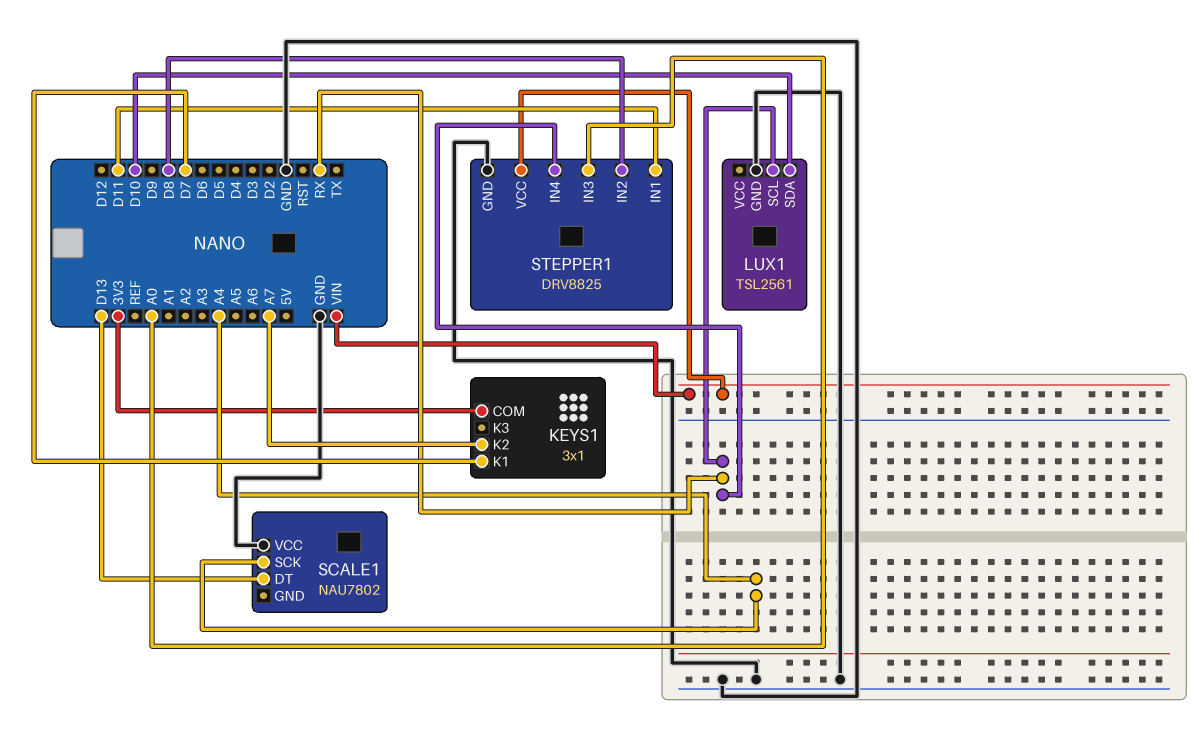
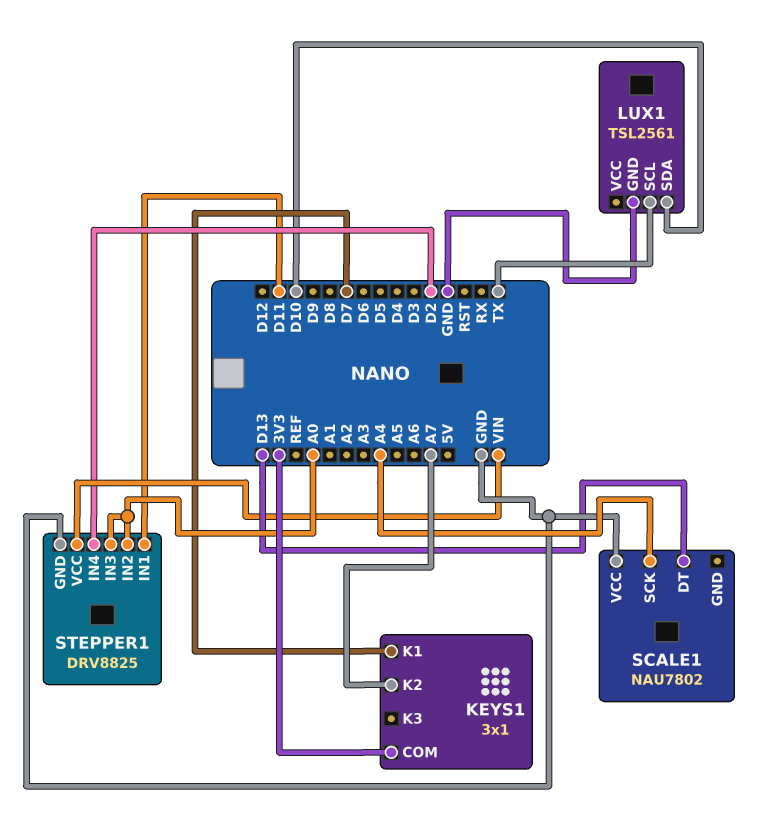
LUX1 pin SCL: RX -> TX
STEPPER1 pin IN2: D8 -> A0
STEPPER1 pin IN4: RX -> D2

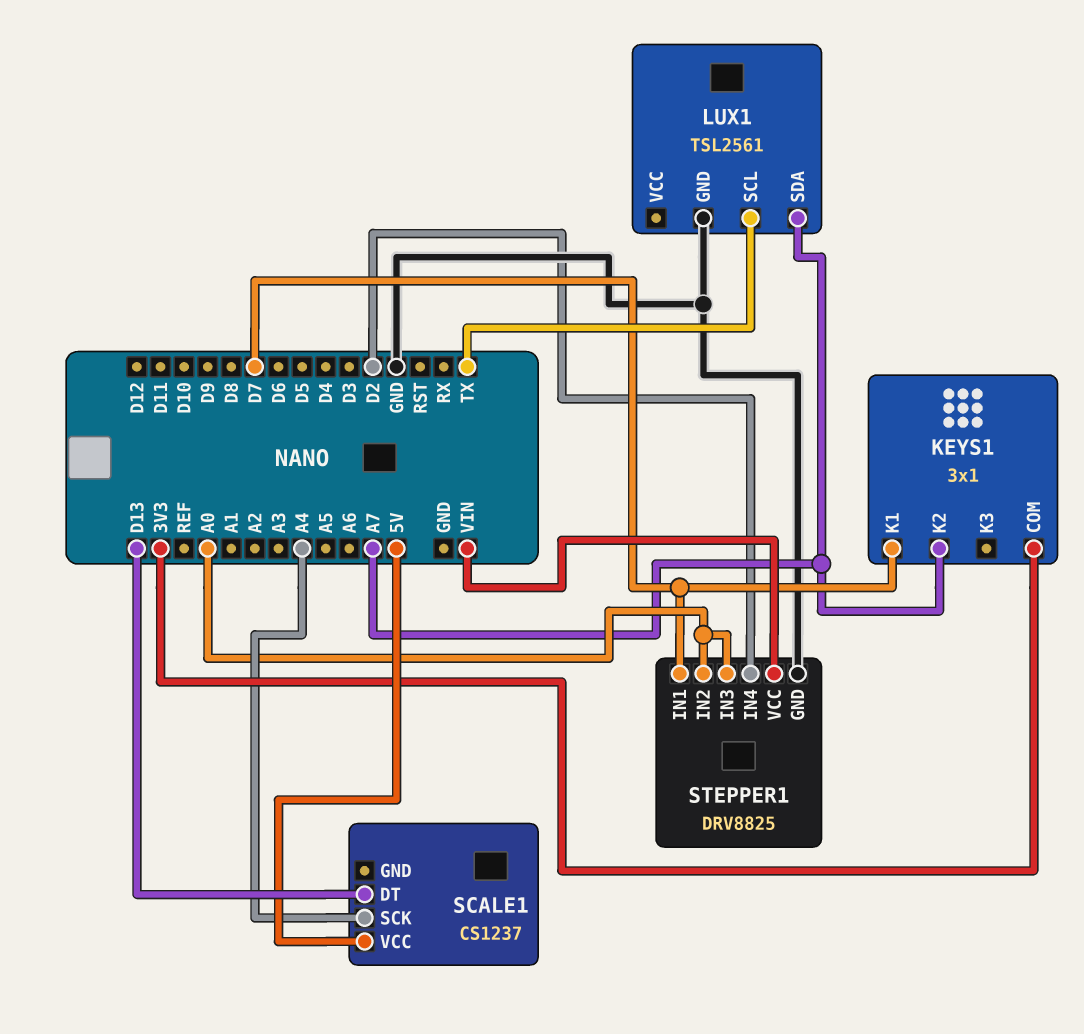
LUX1 pin SDA: D10 -> A7
SCALE1: NAU7802 -> CS1237
SCALE1 pin VCC: GND -> 5V
STEPPER1 pin IN1: D11 -> D7

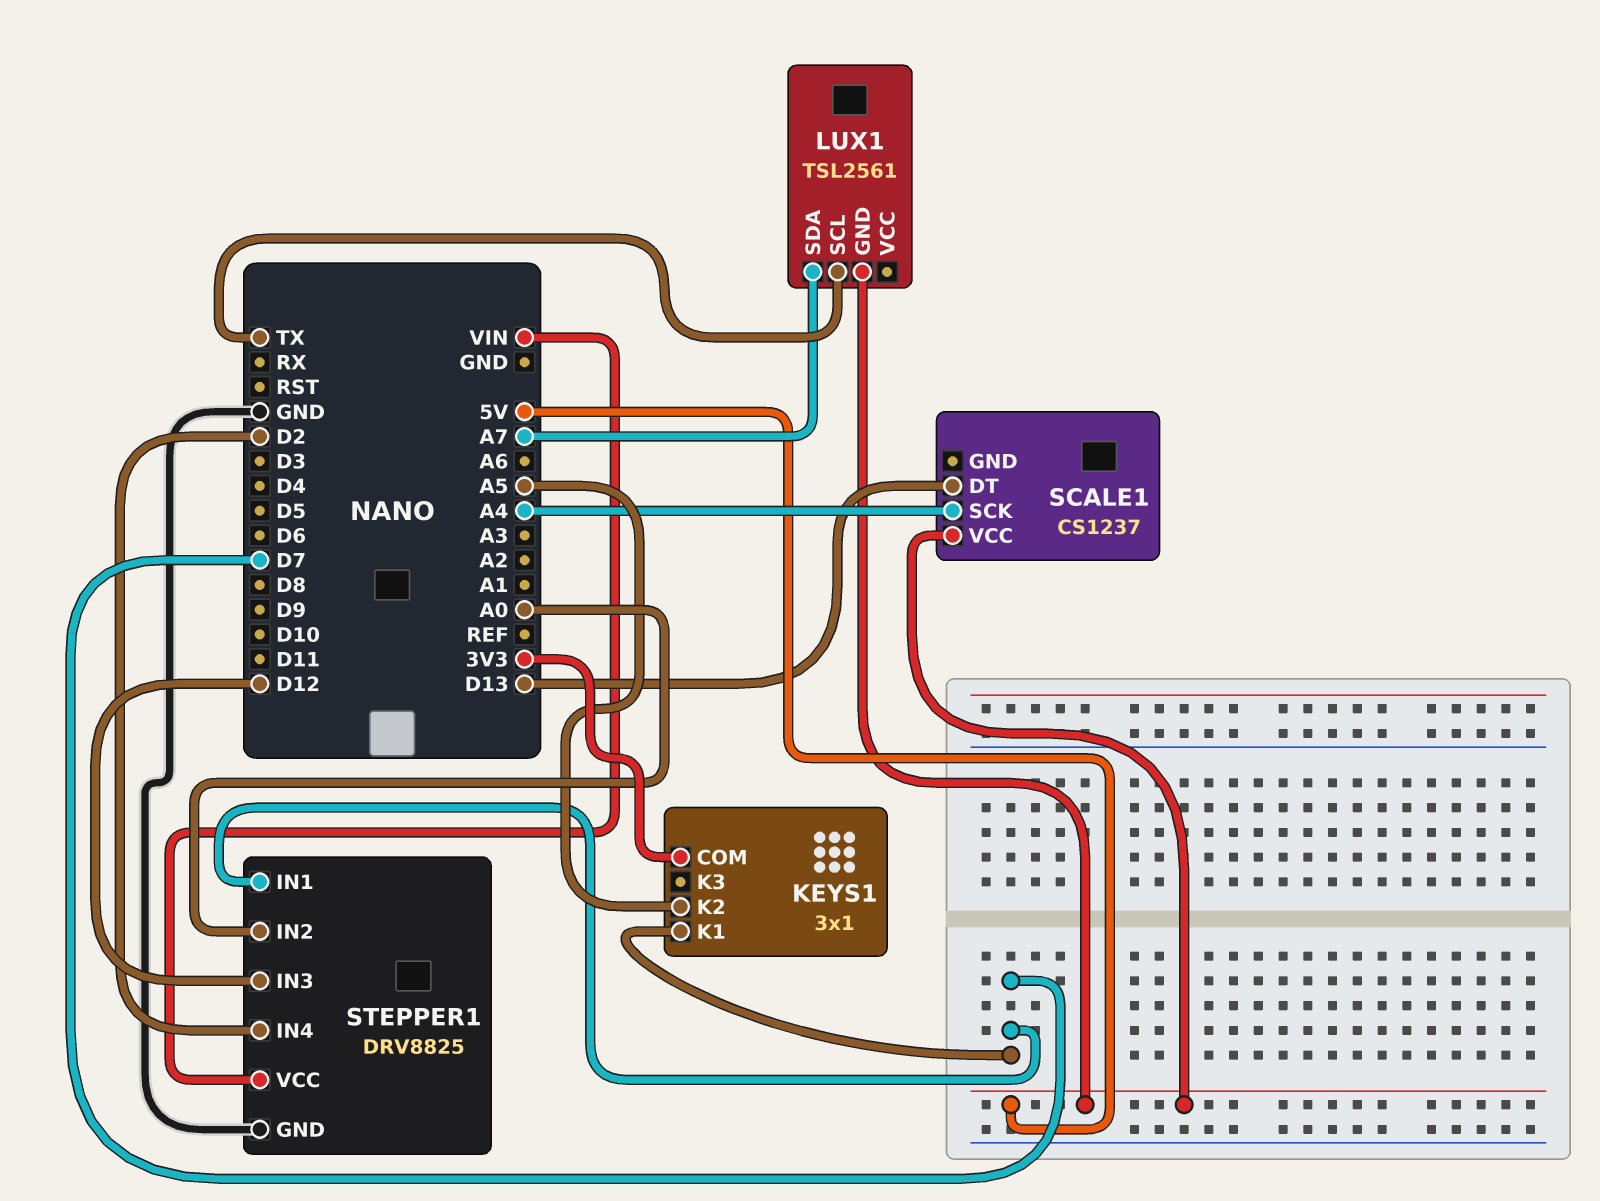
KEYS1 pin K2: A7 -> A5
LUX1 pin GND: GND -> 5V
STEPPER1 pin IN3: A0 -> D12

